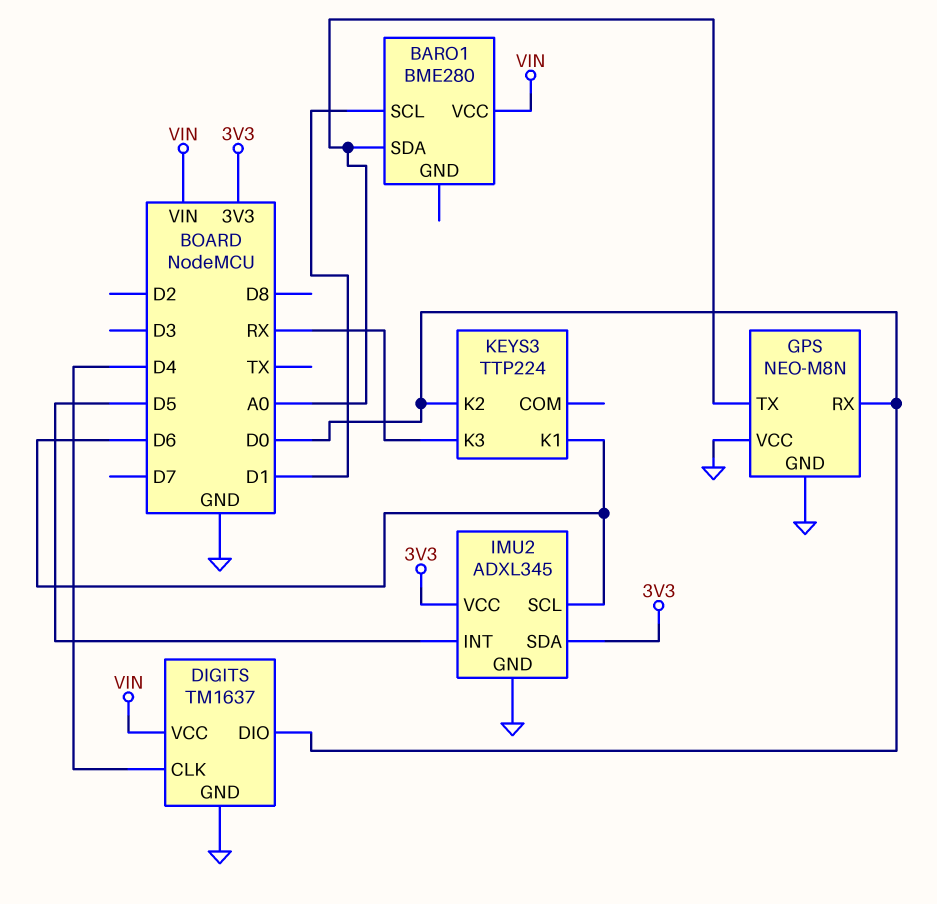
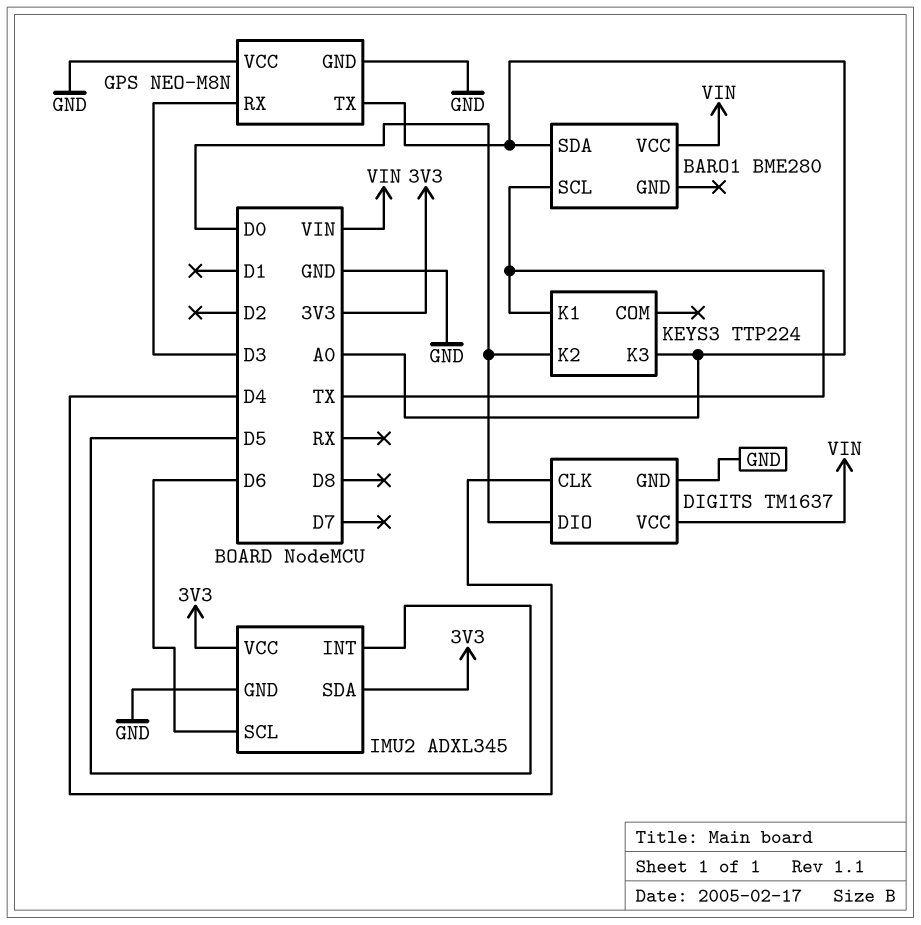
BARO1 pin SCL: D1 -> TX
GPS pin RX: D0 -> D3
KEYS3 pin K1: D6 -> TX
KEYS3 pin K3: RX -> A0

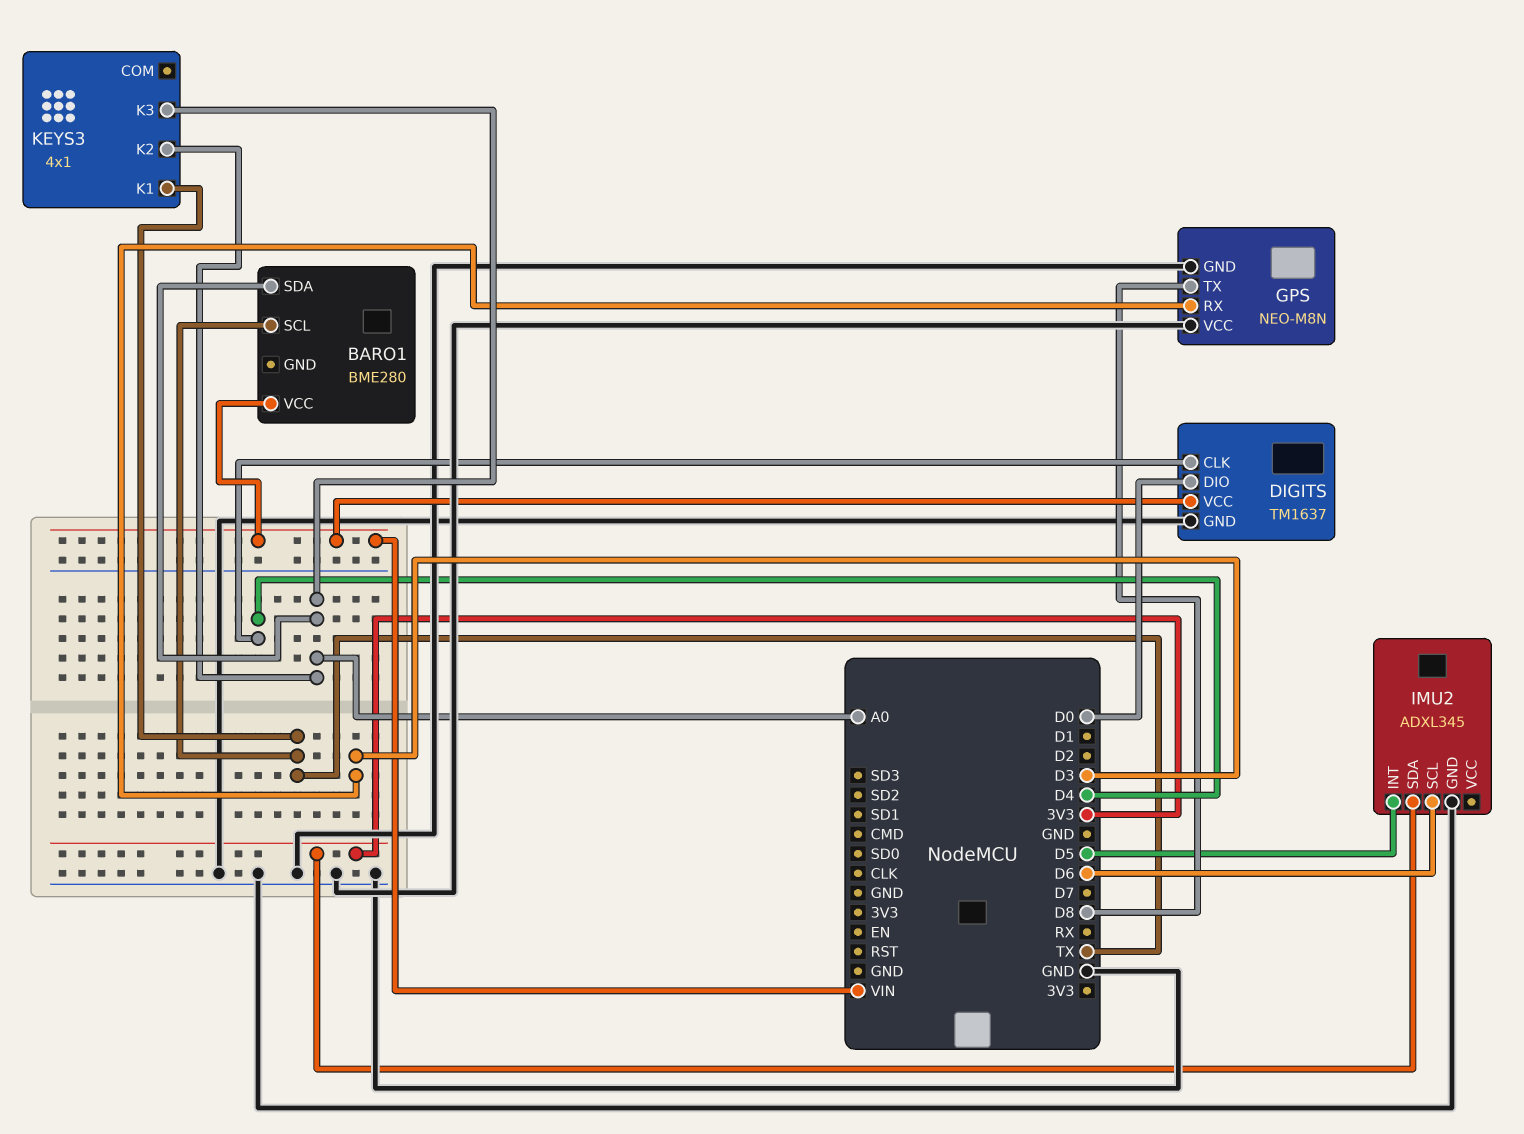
GPS pin TX: A0 -> D8
IMU2 pin VCC: 3V3 -> none
KEYS3: TTP224 -> 4x1
KEYS3 pin K2: D0 -> A0

